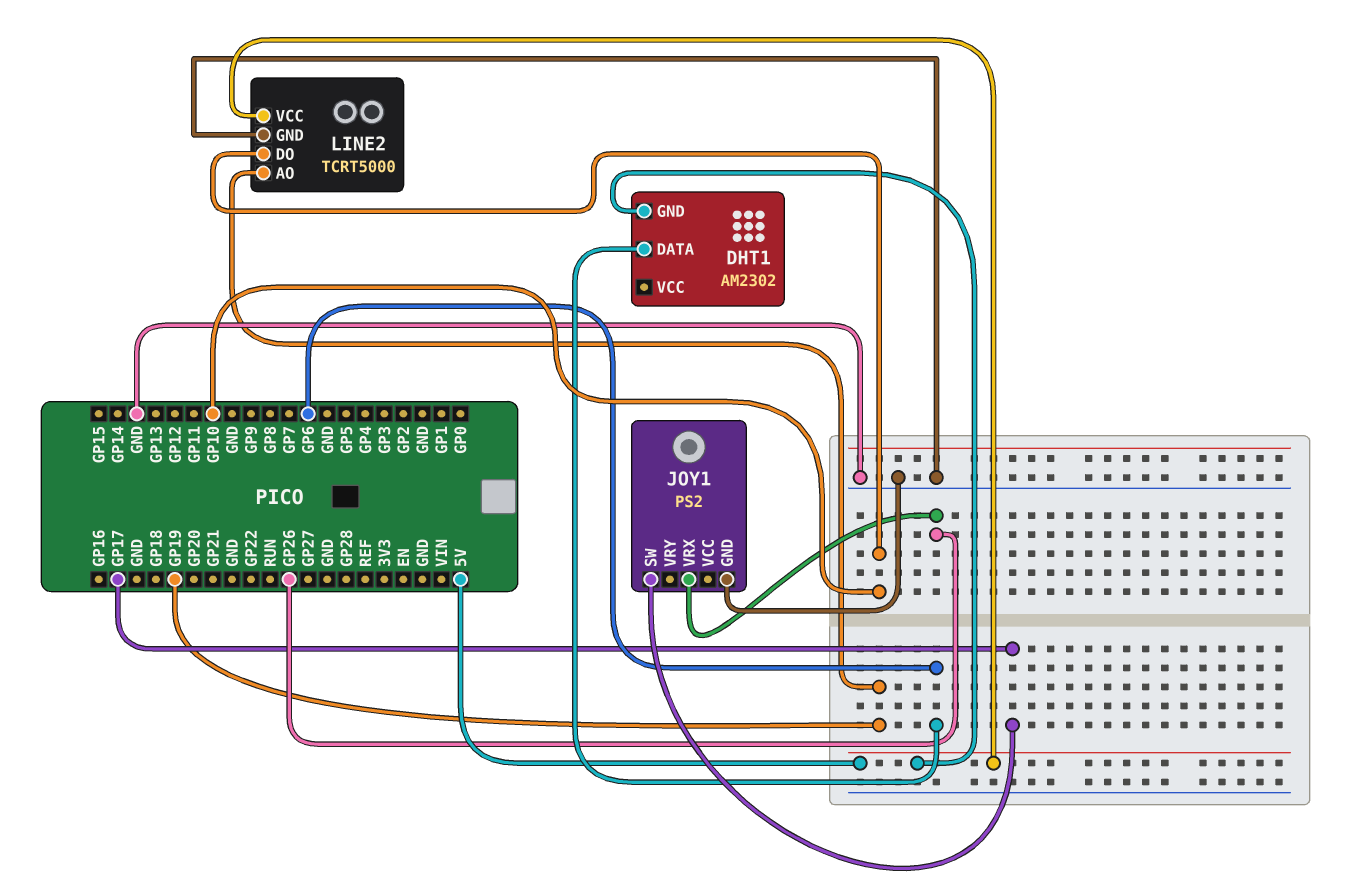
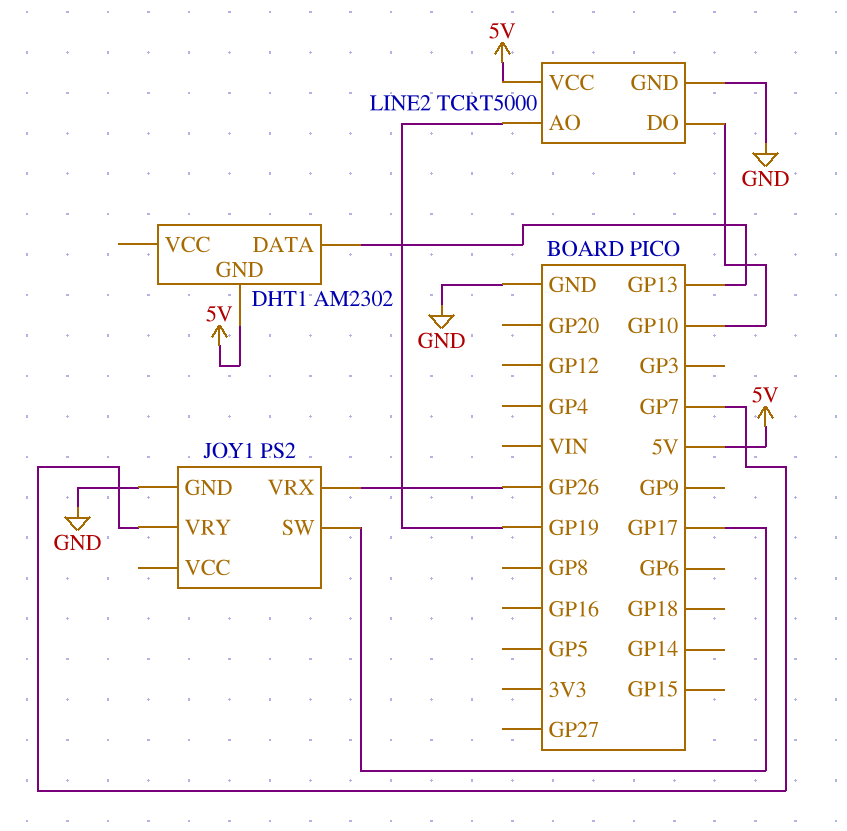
DHT1 pin DATA: GP6 -> GP13
JOY1 pin VRY: none -> GP7

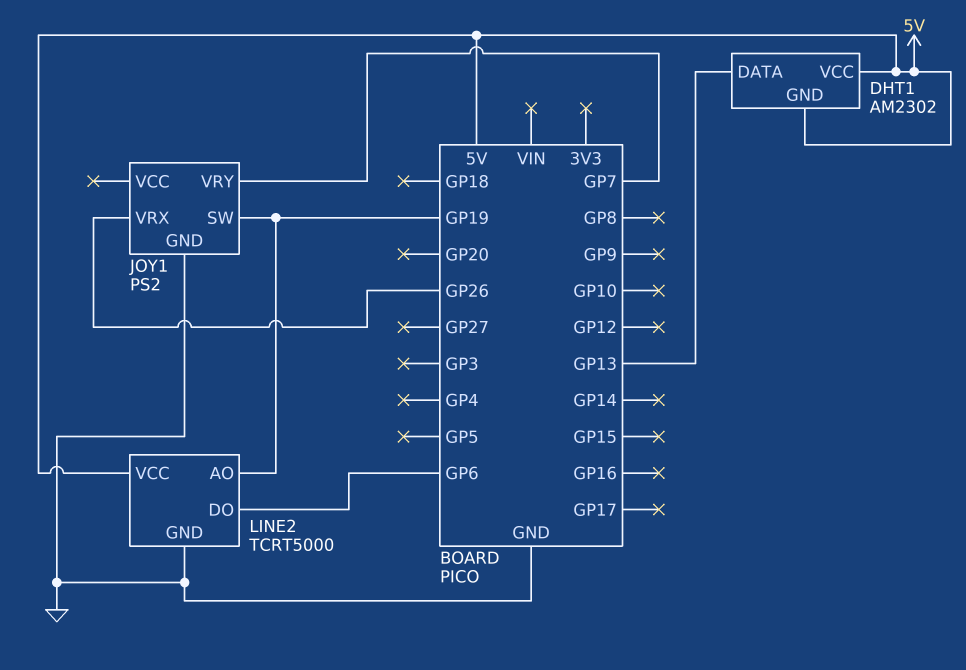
DHT1 pin VCC: none -> 5V
JOY1 pin SW: GP17 -> GP19
LINE2 pin DO: GP10 -> GP6

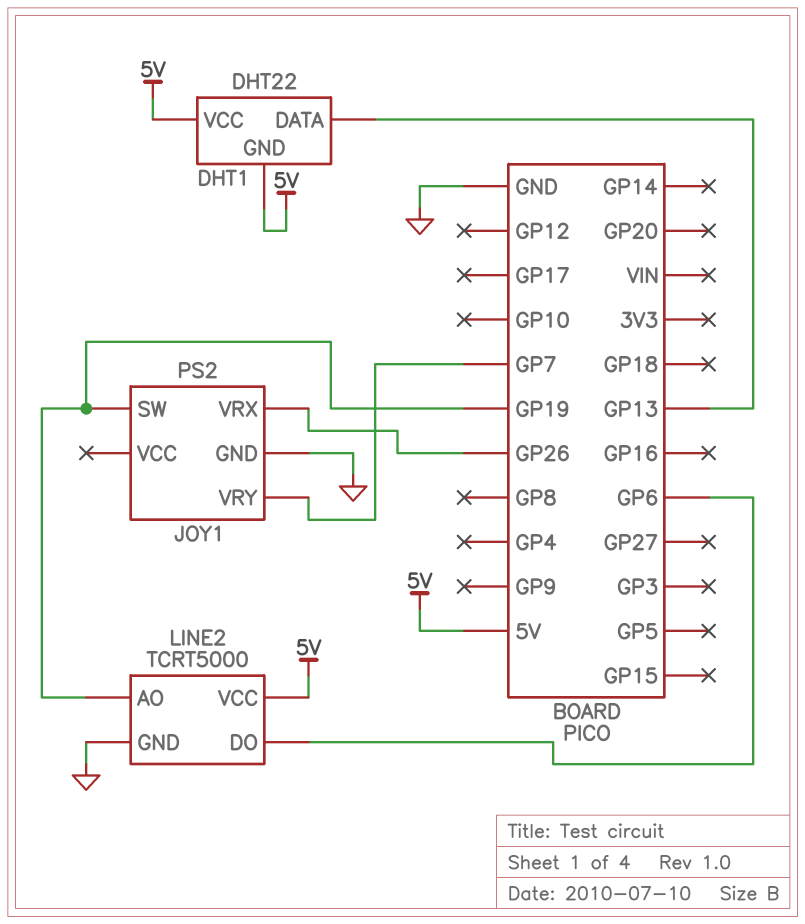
DHT1: AM2302 -> DHT22

